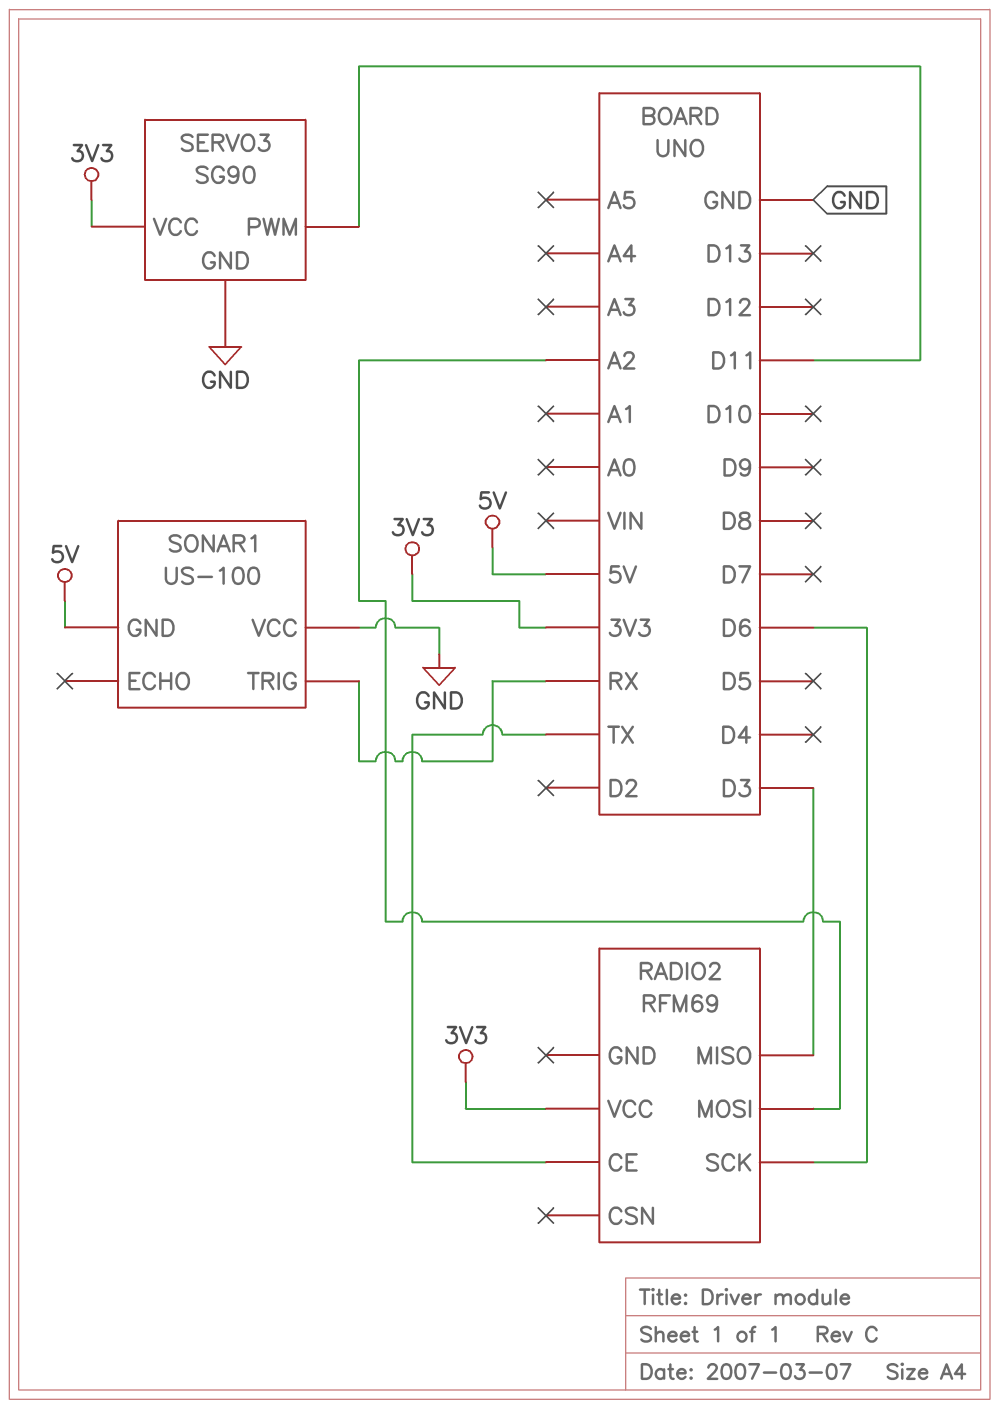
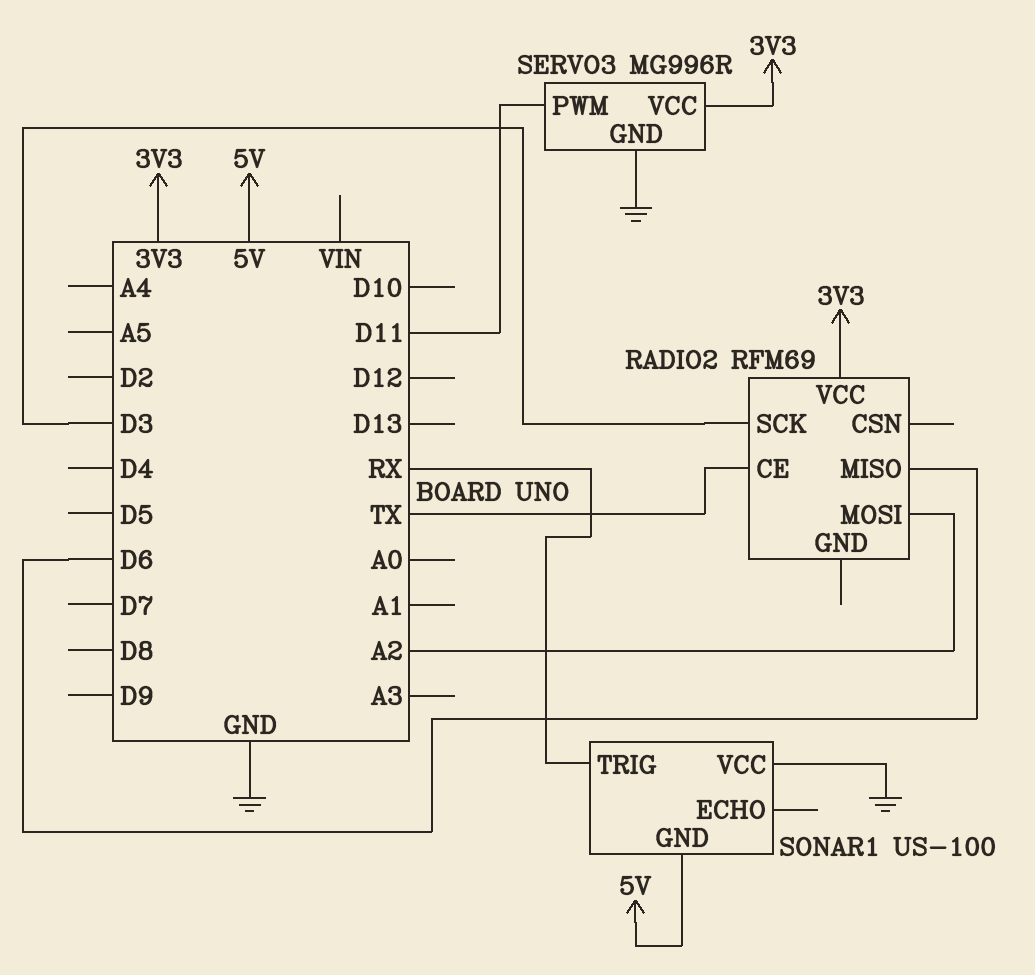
RADIO2 pin MISO: D3 -> D6
RADIO2 pin SCK: D6 -> D3
SERVO3: SG90 -> MG996R

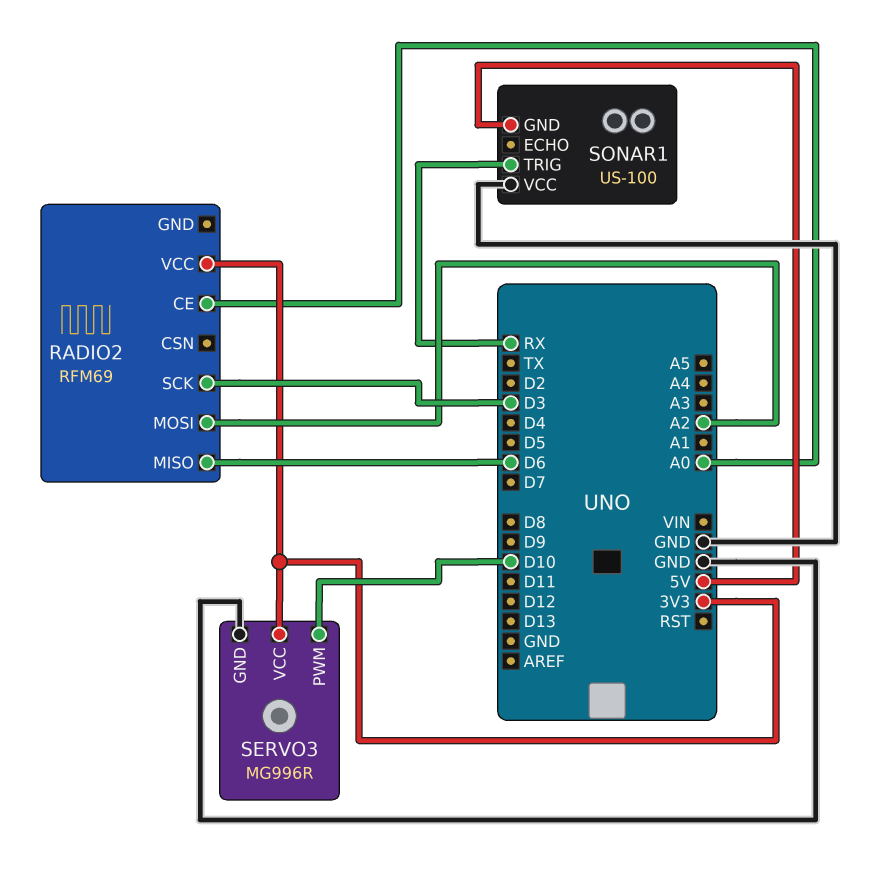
RADIO2 pin CE: TX -> A0
SERVO3 pin PWM: D11 -> D10

